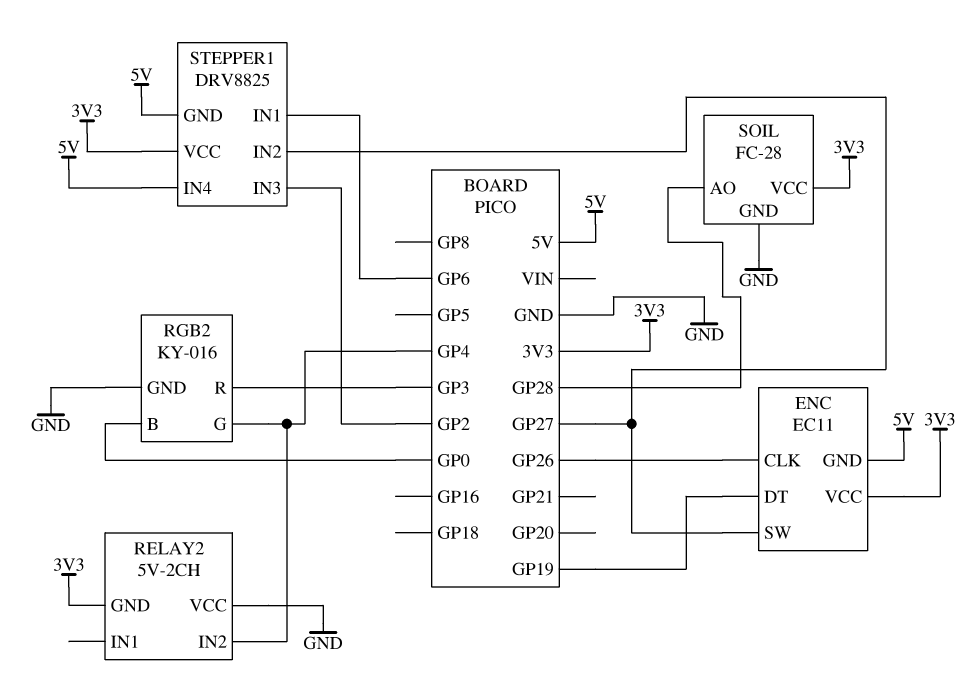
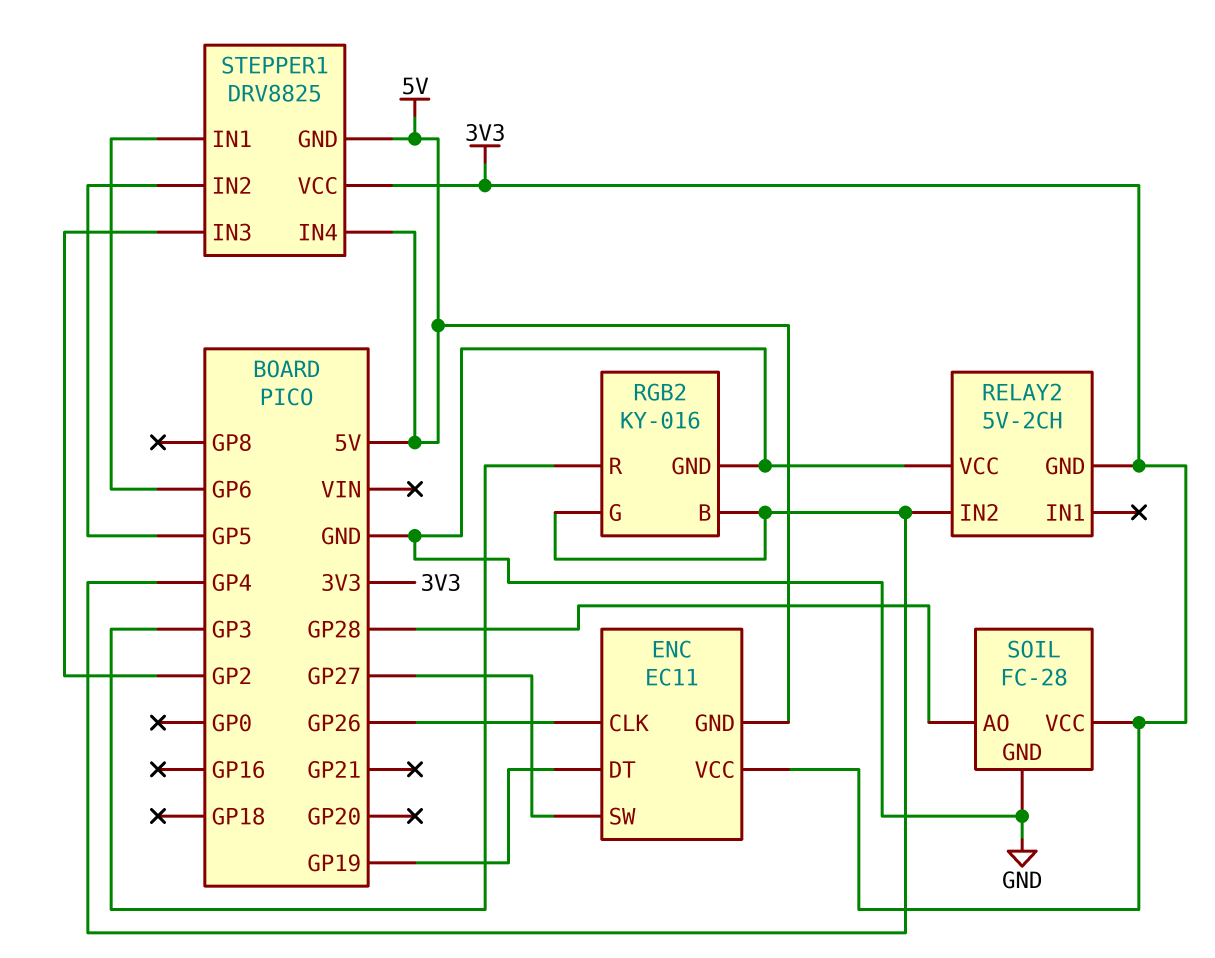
RGB2 pin B: GP0 -> GP4
STEPPER1 pin IN2: GP27 -> GP5

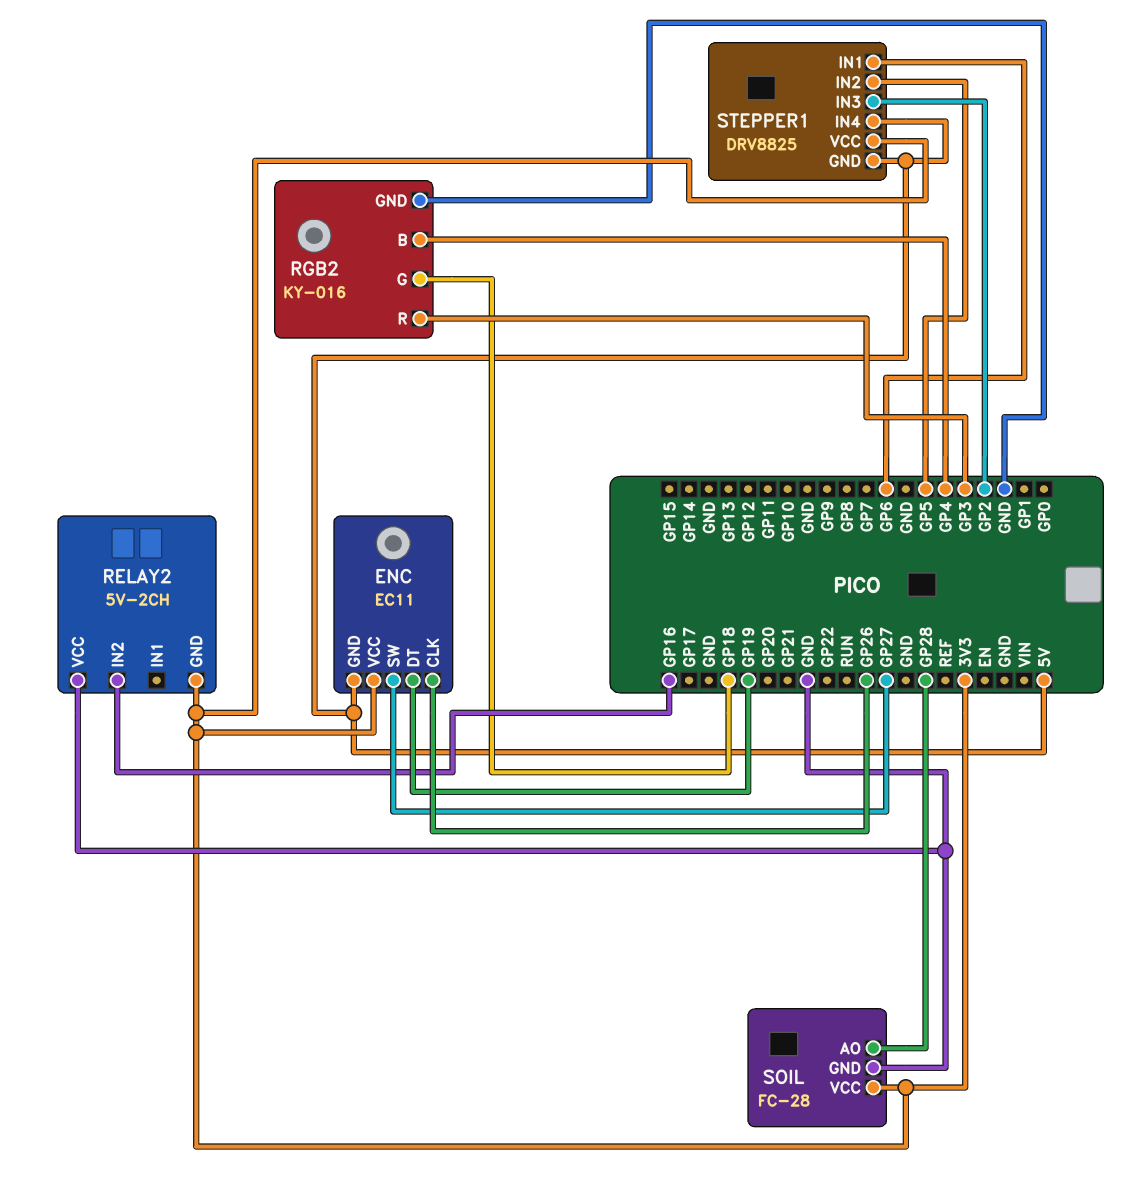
RELAY2 pin IN2: GP4 -> GP16
RGB2 pin G: GP4 -> GP18

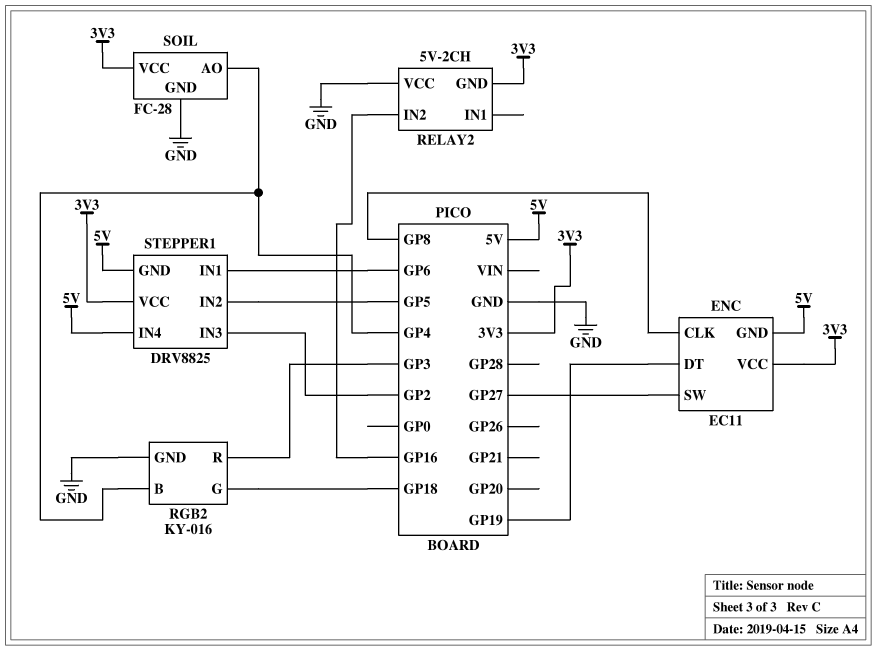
ENC pin CLK: GP26 -> GP8
SOIL pin AO: GP28 -> GP4

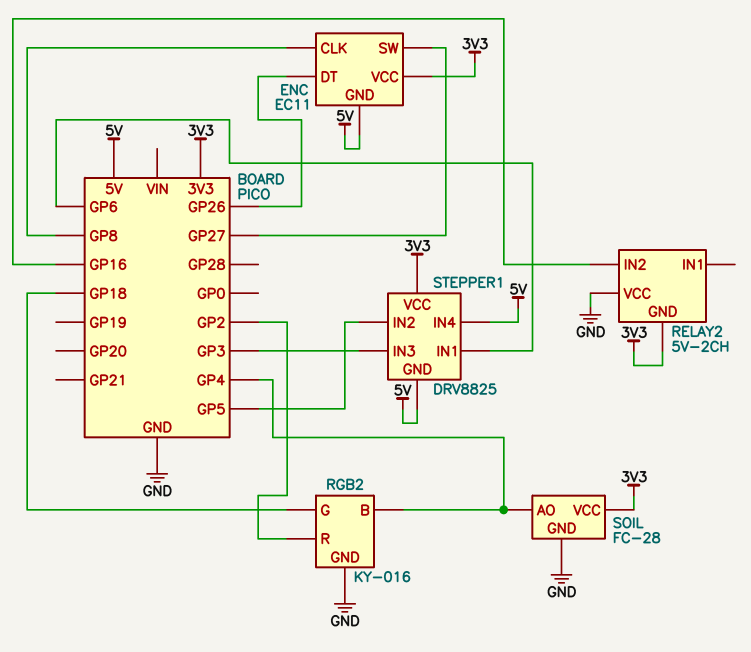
ENC pin DT: GP19 -> GP26
RGB2 pin R: GP3 -> GP2
STEPPER1 pin IN3: GP2 -> GP3

